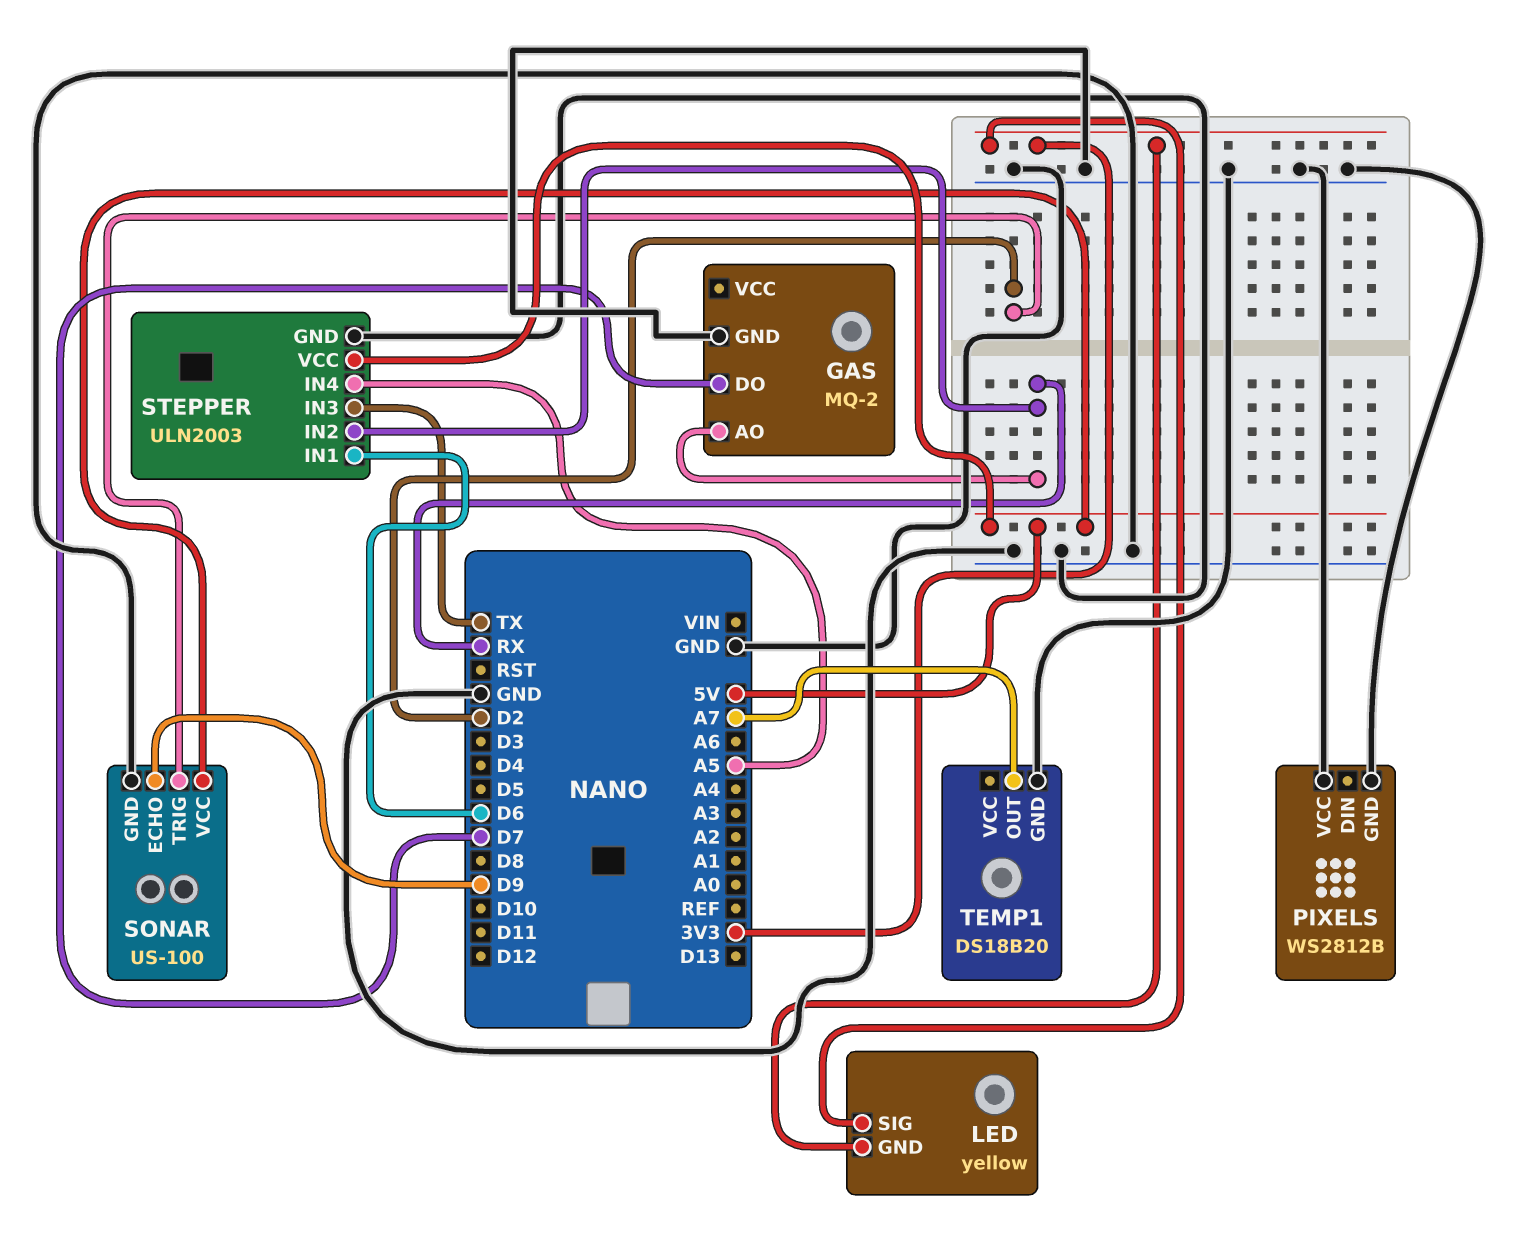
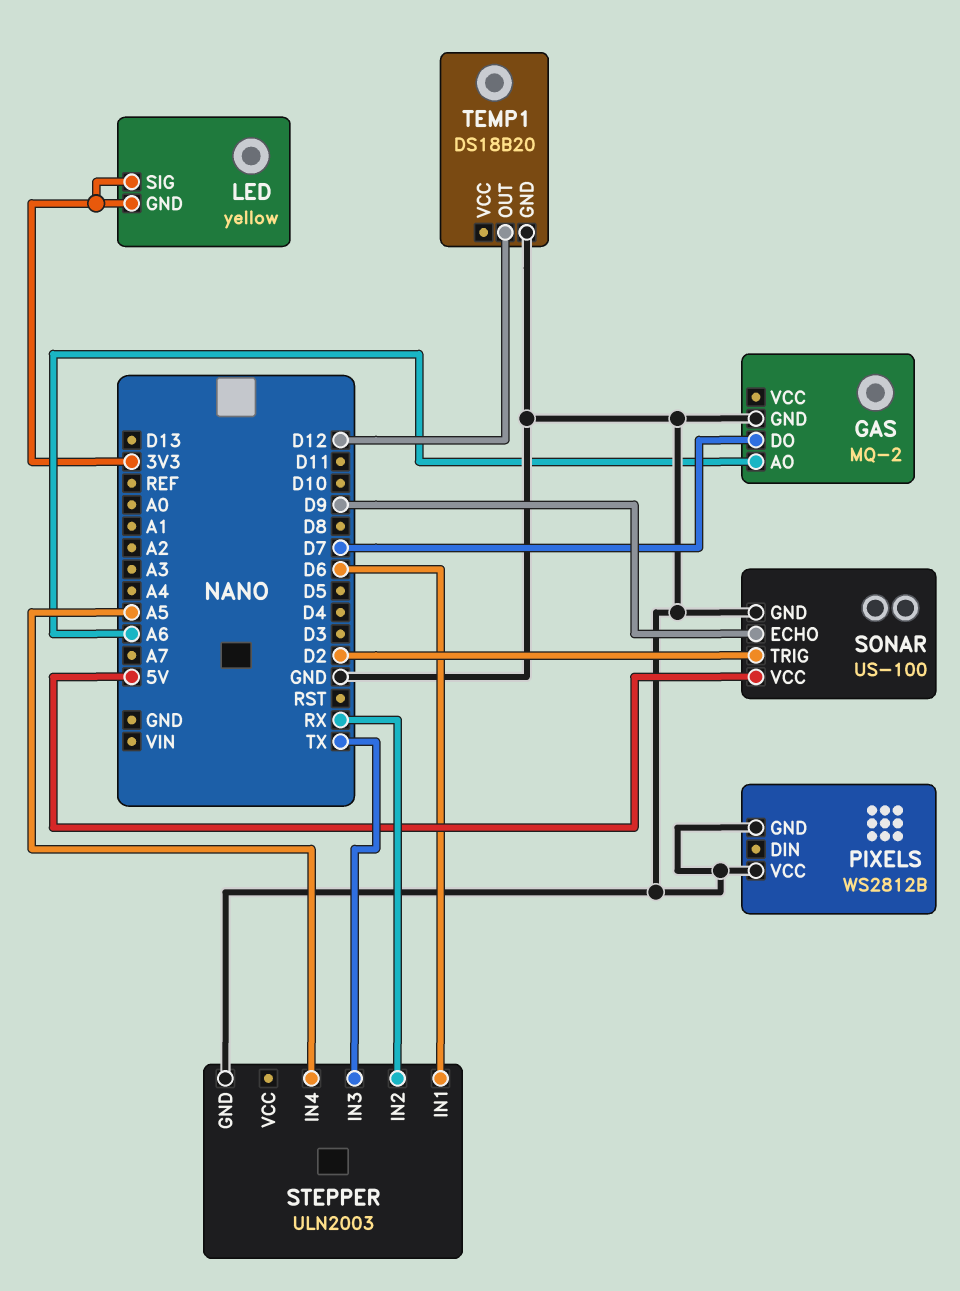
GAS pin AO: RX -> A6
STEPPER pin VCC: 5V -> none
TEMP1 pin OUT: A7 -> D12

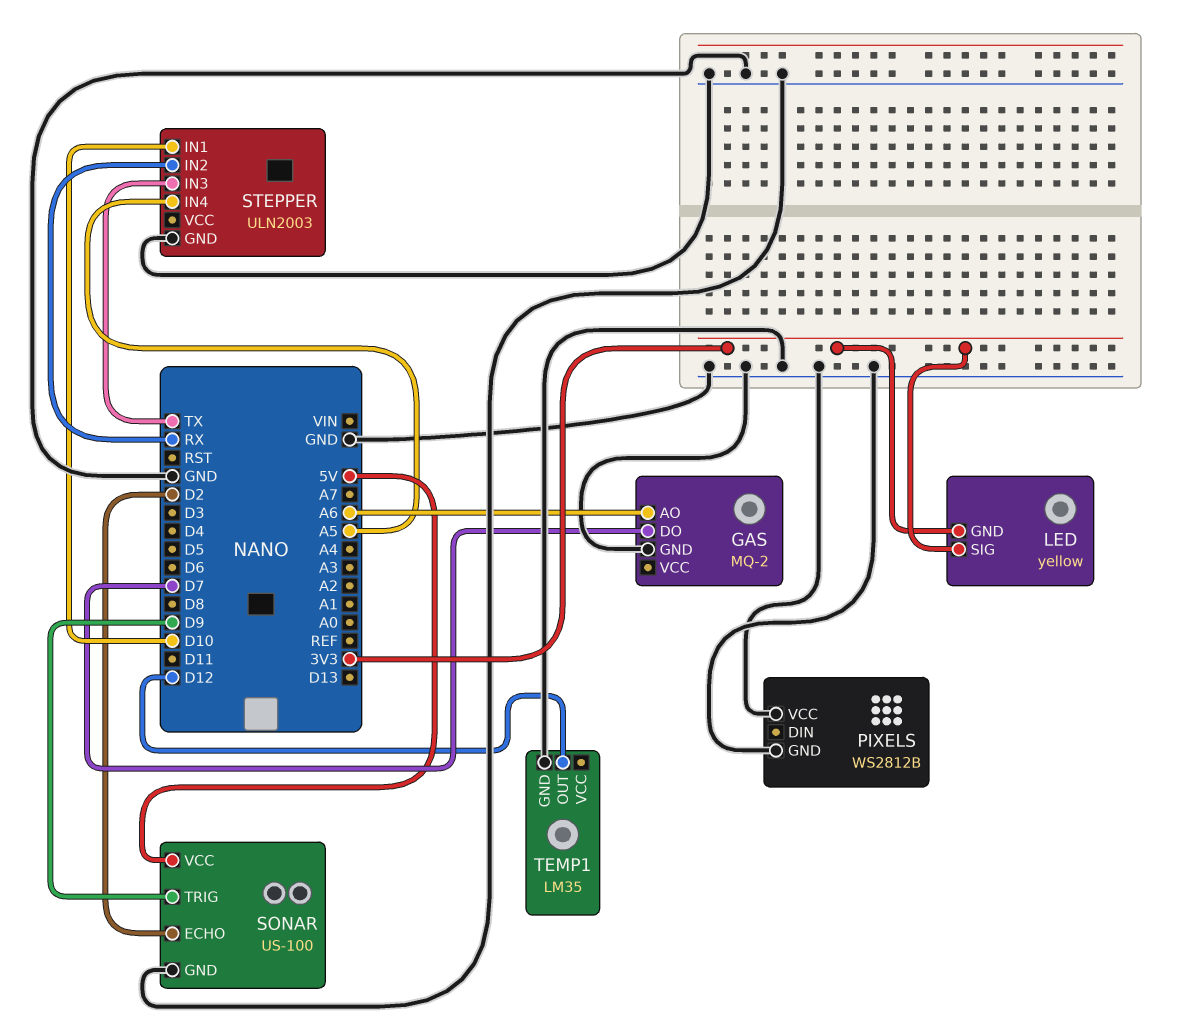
SONAR pin ECHO: D9 -> D2
SONAR pin TRIG: D2 -> D9
STEPPER pin IN1: D6 -> D10
TEMP1: DS18B20 -> LM35

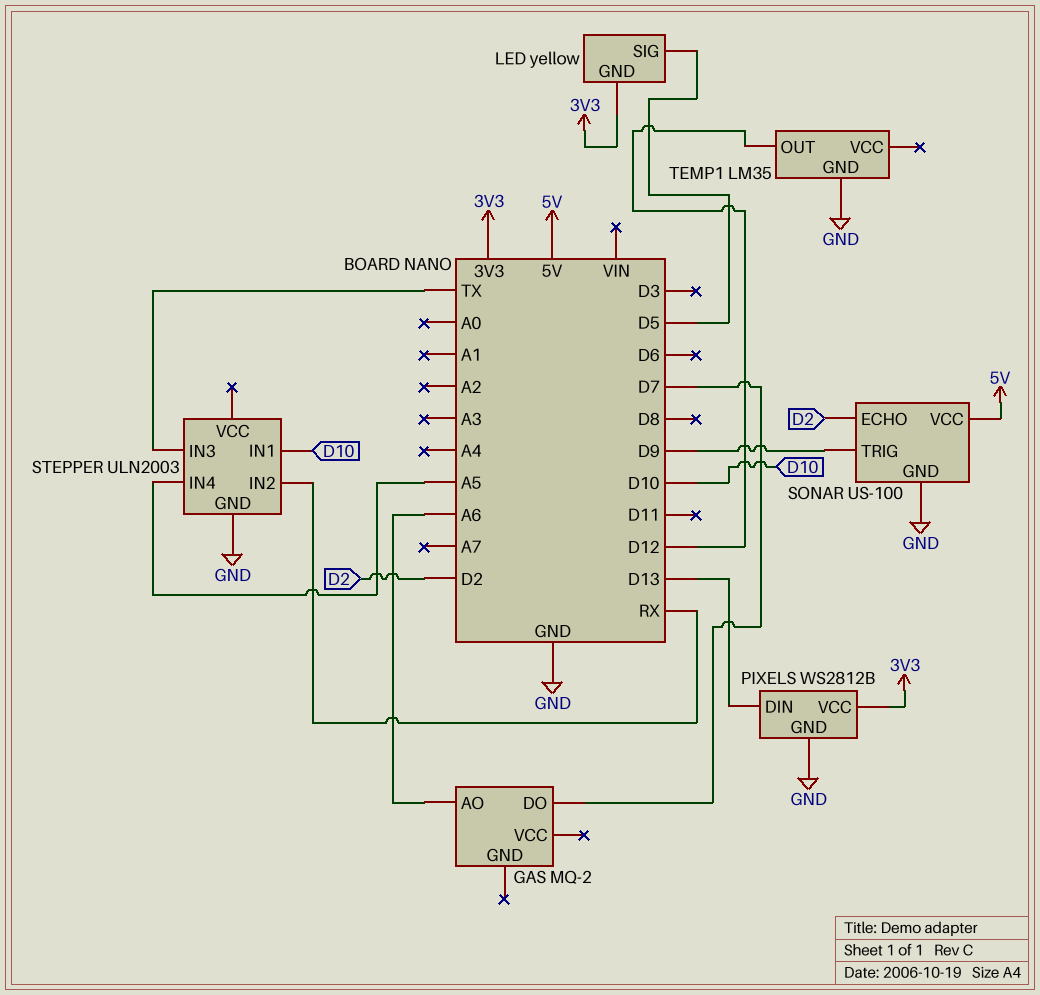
GAS pin GND: GND -> none
LED pin SIG: 3V3 -> D5
PIXELS pin DIN: none -> D13
PIXELS pin VCC: GND -> 3V3

